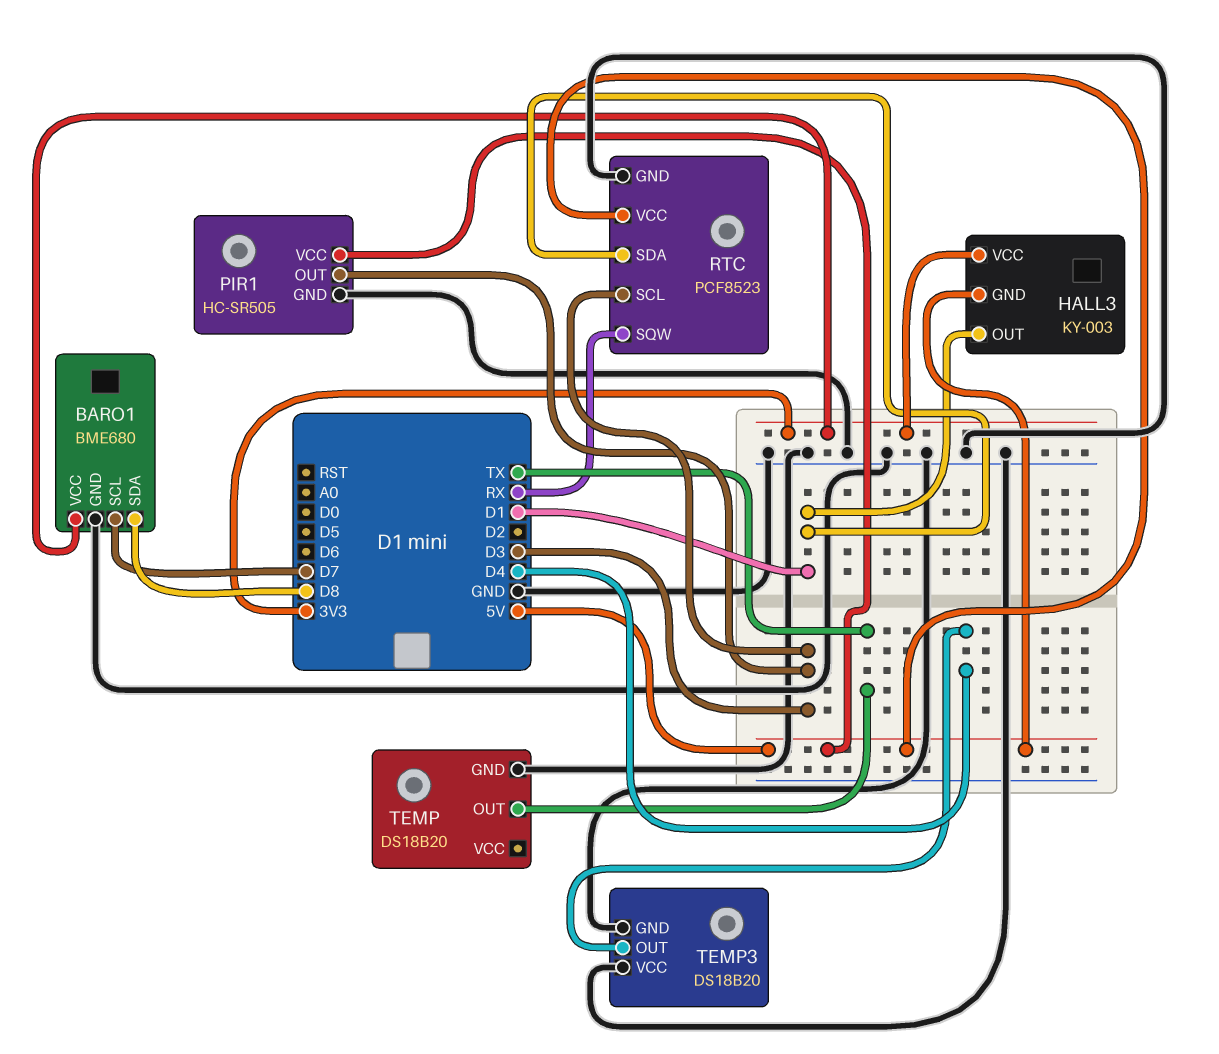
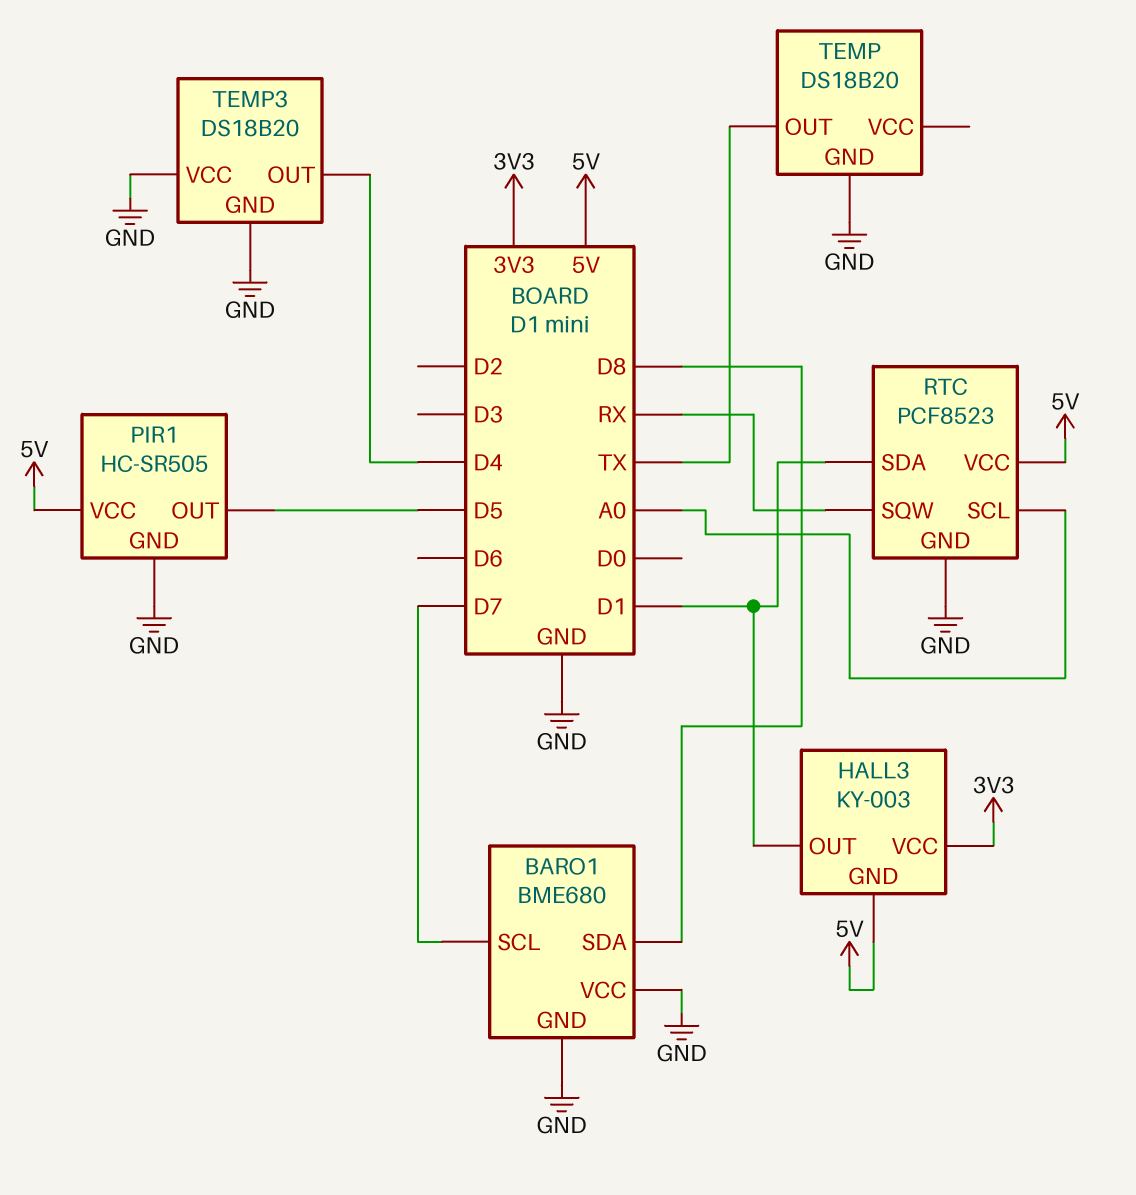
BARO1 pin VCC: 3V3 -> GND
PIR1 pin OUT: D3 -> D5
RTC pin SCL: D3 -> A0

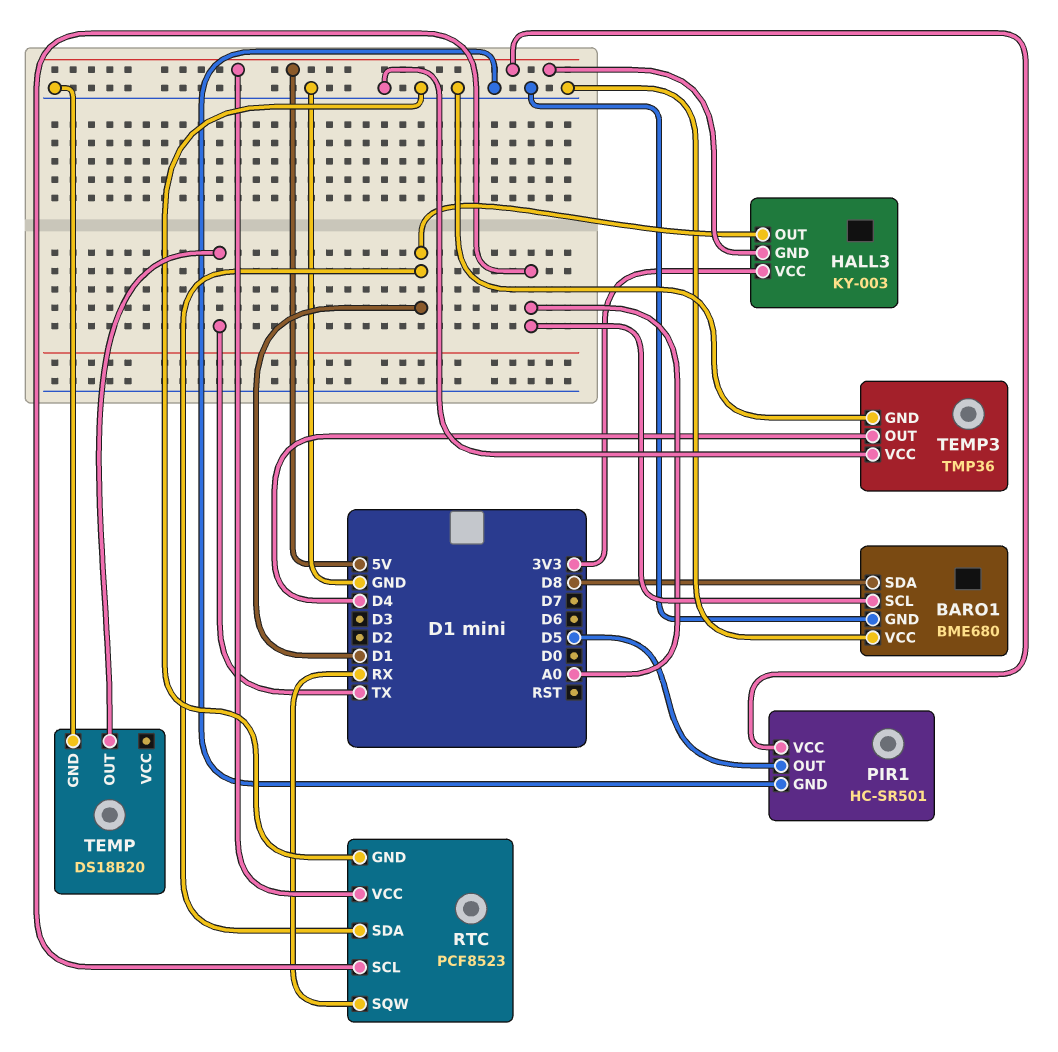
BARO1 pin SCL: D7 -> A0
PIR1: HC-SR505 -> HC-SR501
TEMP3: DS18B20 -> TMP36

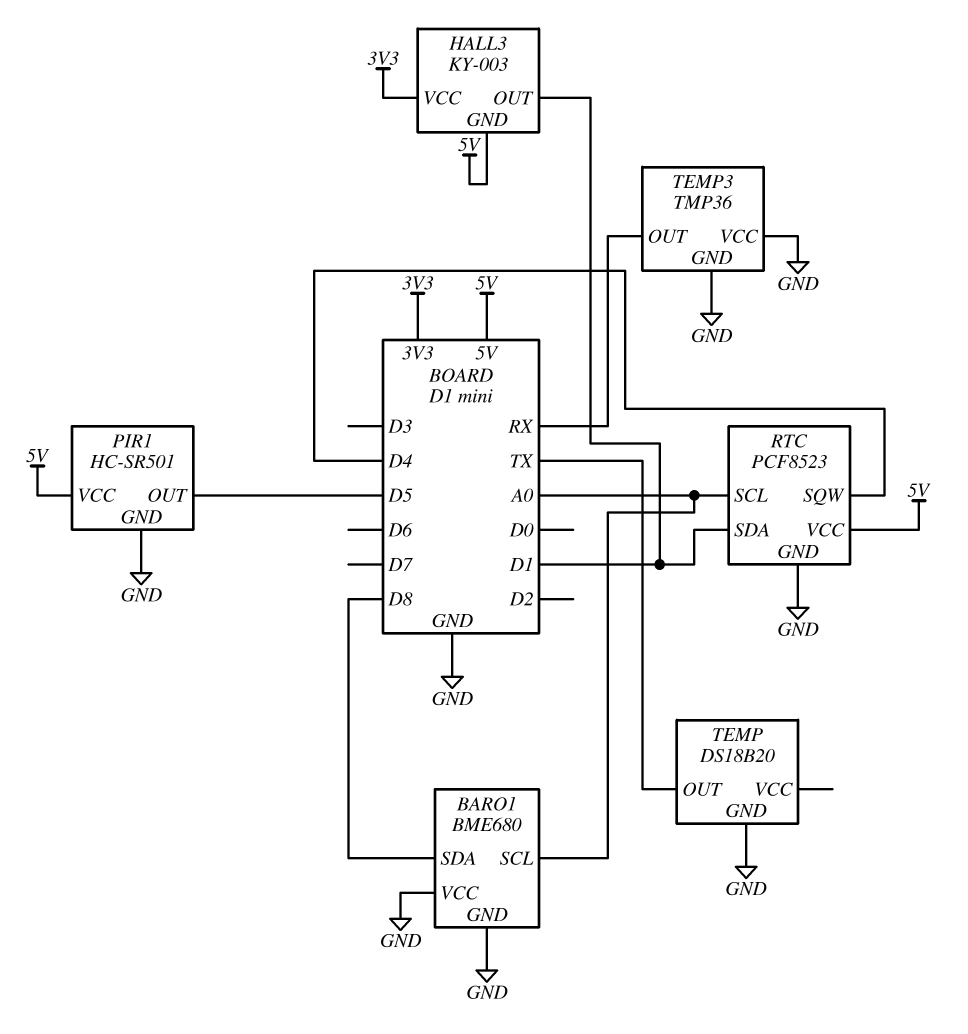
RTC pin SQW: RX -> D4
TEMP3 pin OUT: D4 -> RX

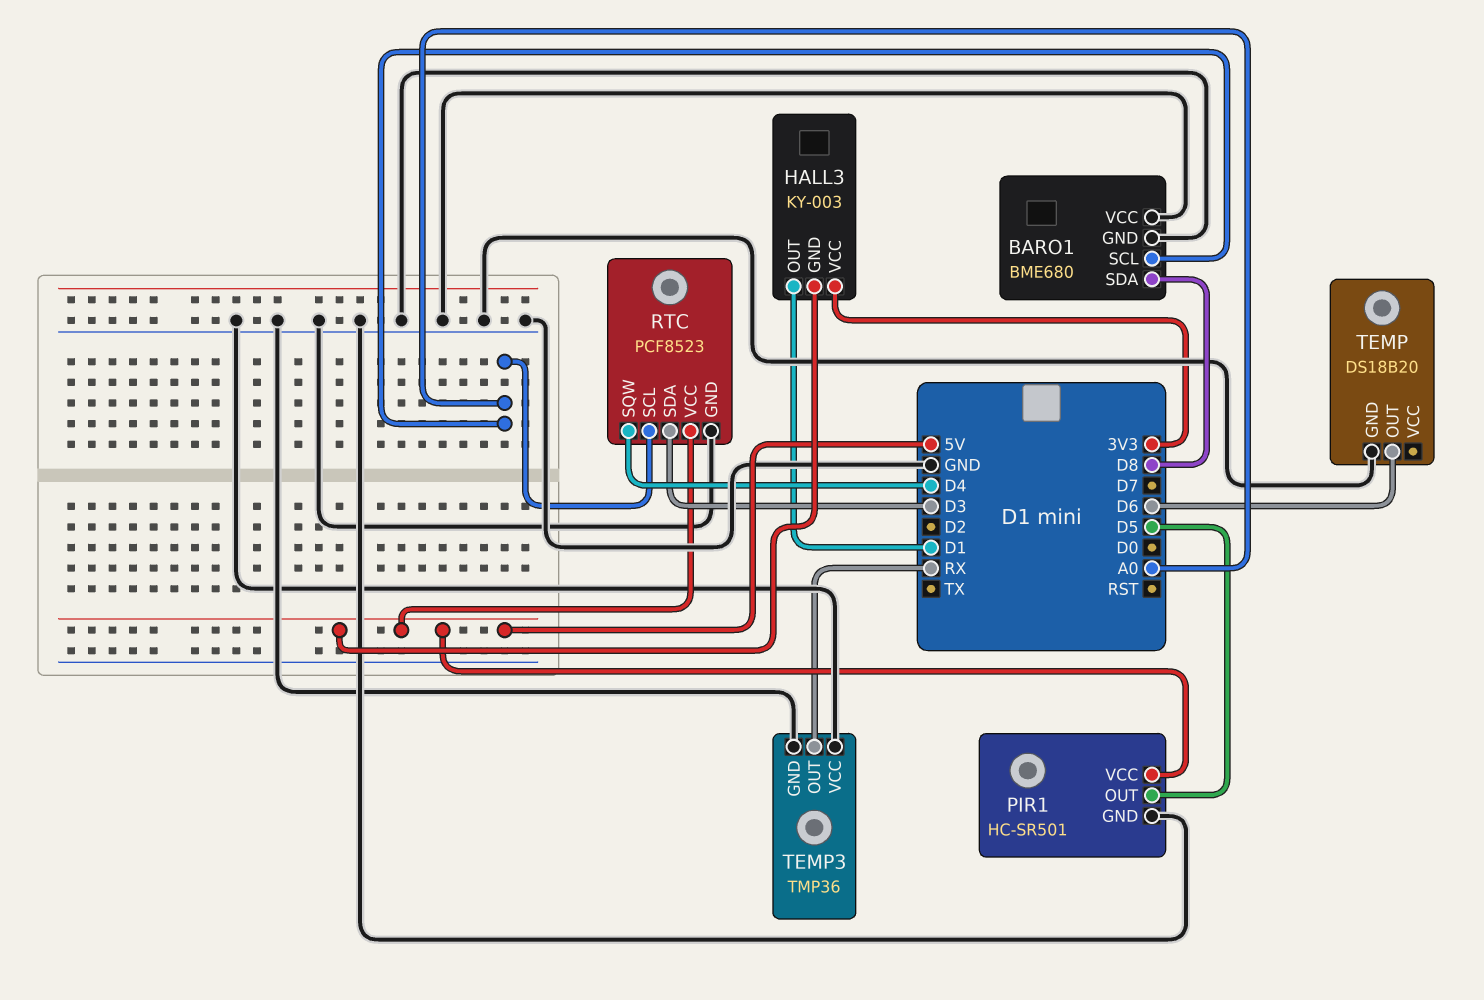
RTC pin SDA: D1 -> D3
TEMP pin OUT: TX -> D6

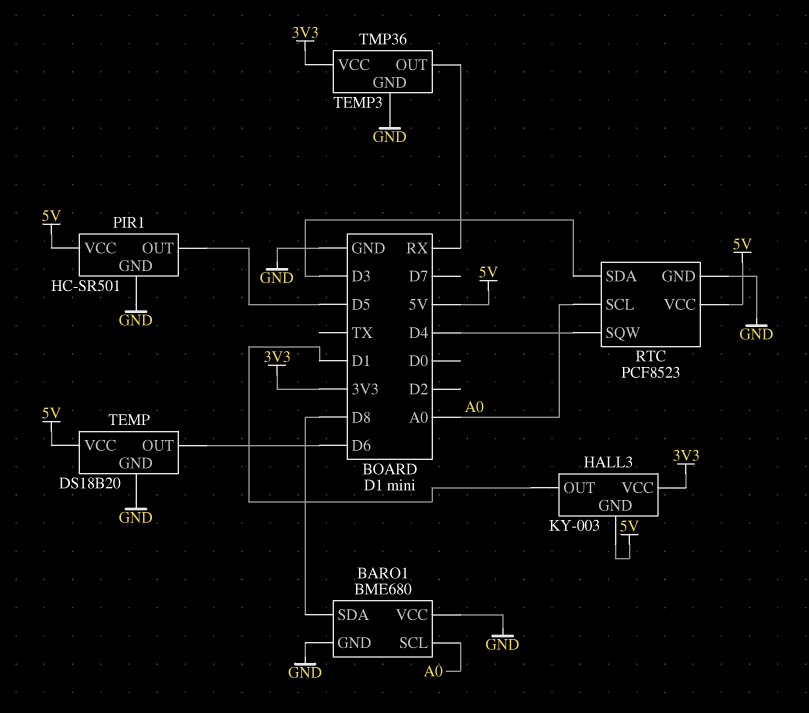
TEMP pin VCC: none -> 5V
TEMP3 pin VCC: GND -> 3V3

